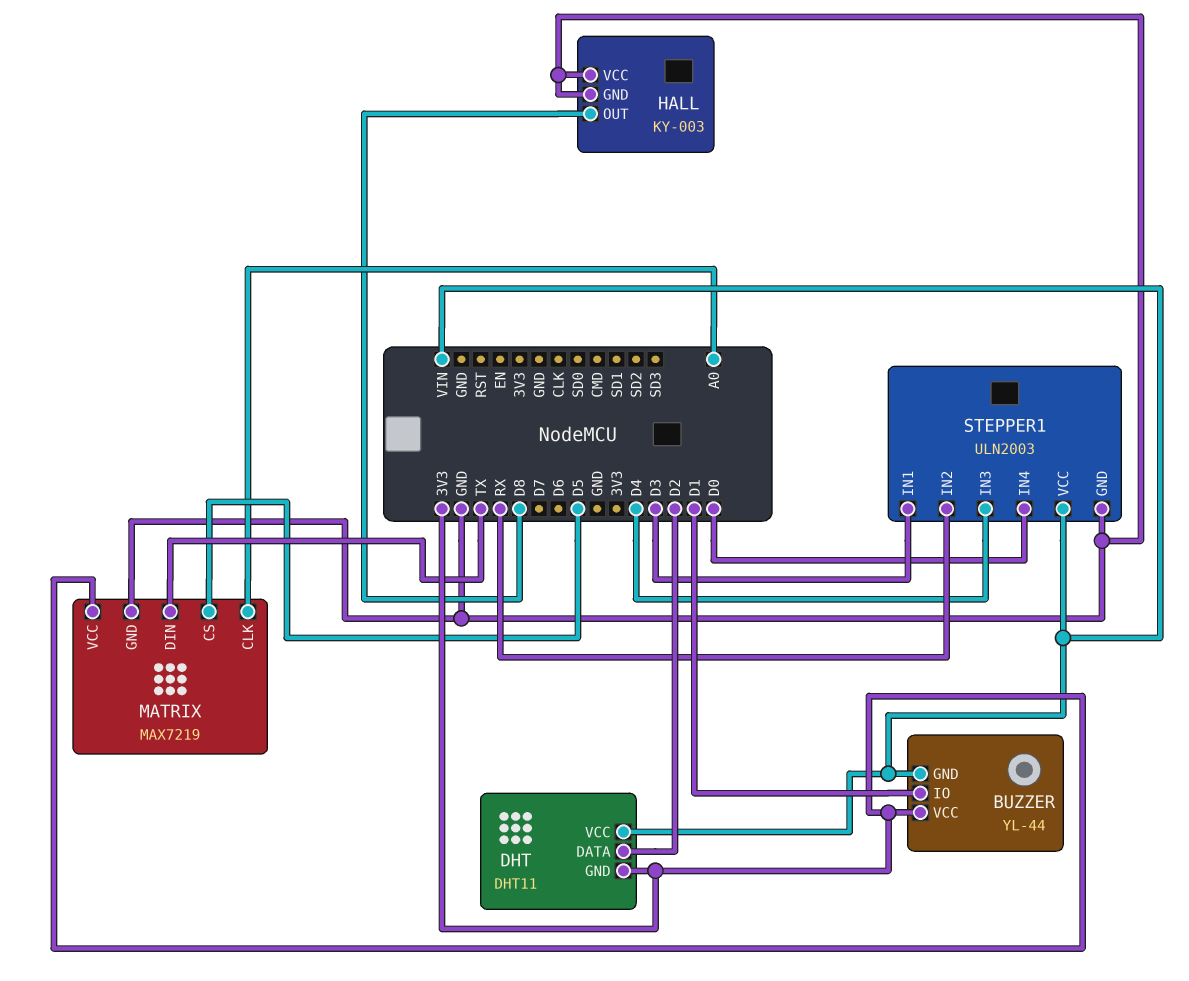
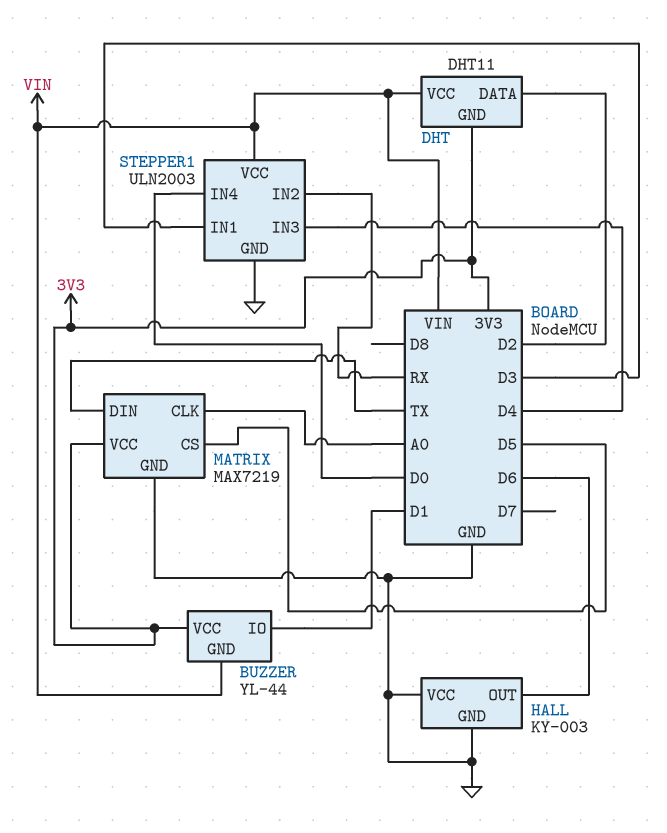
HALL pin OUT: D8 -> D6

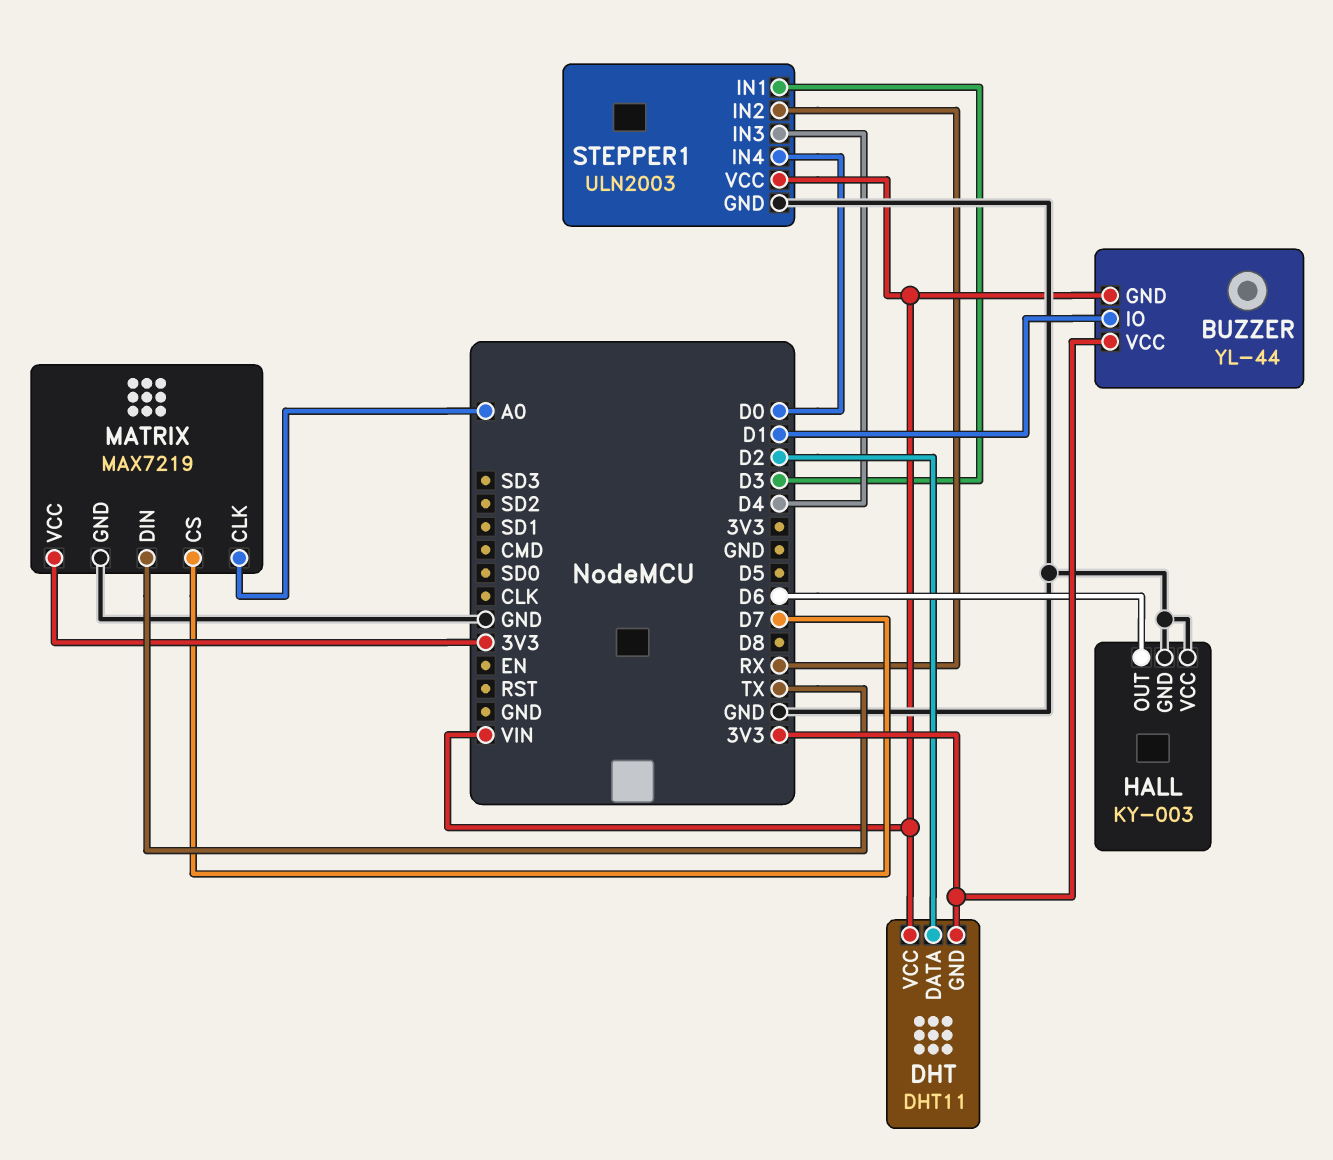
MATRIX pin CS: D5 -> D7

